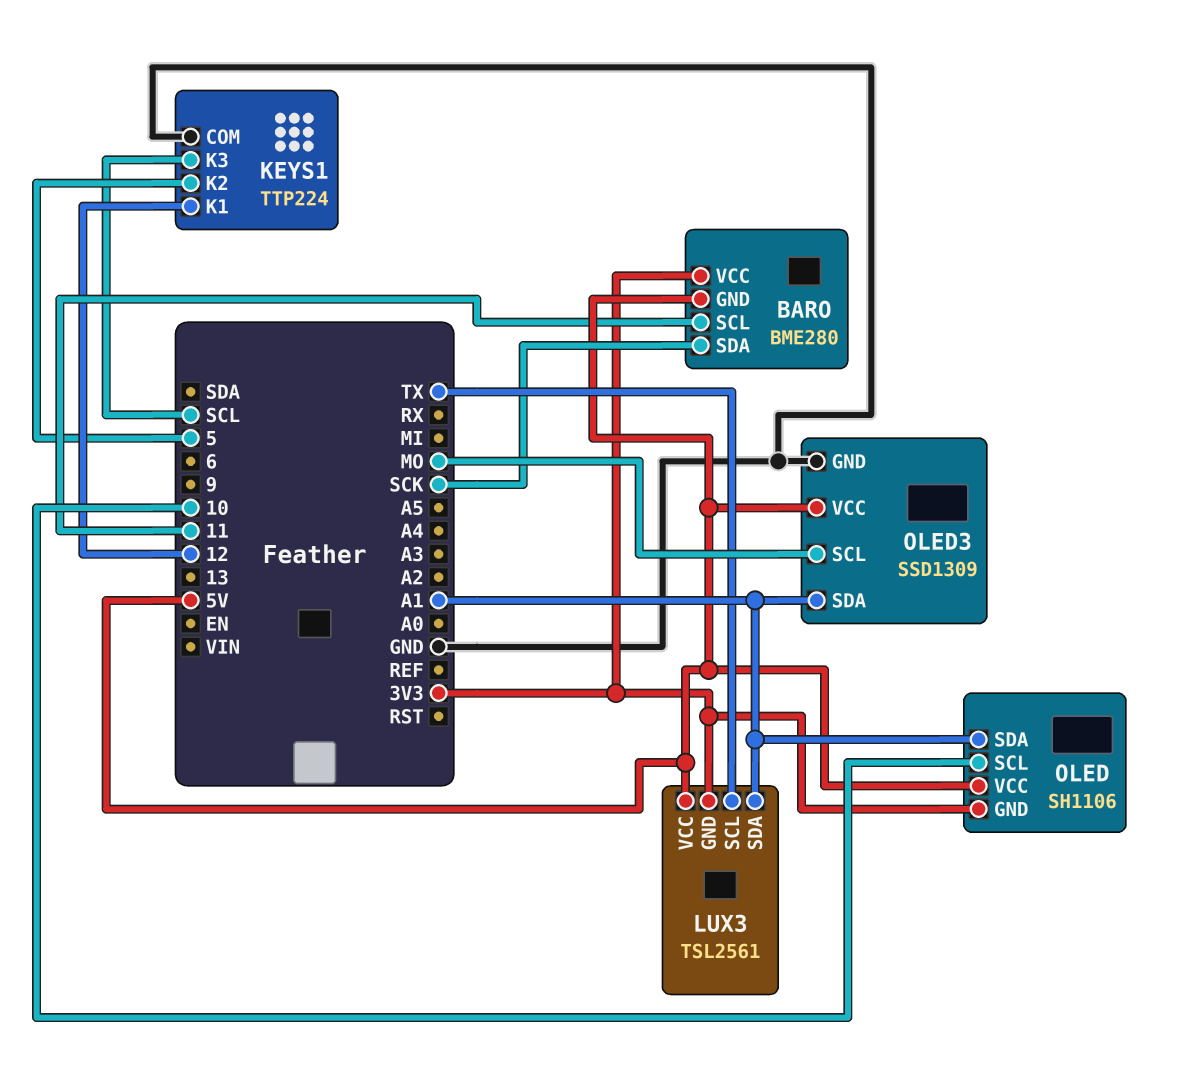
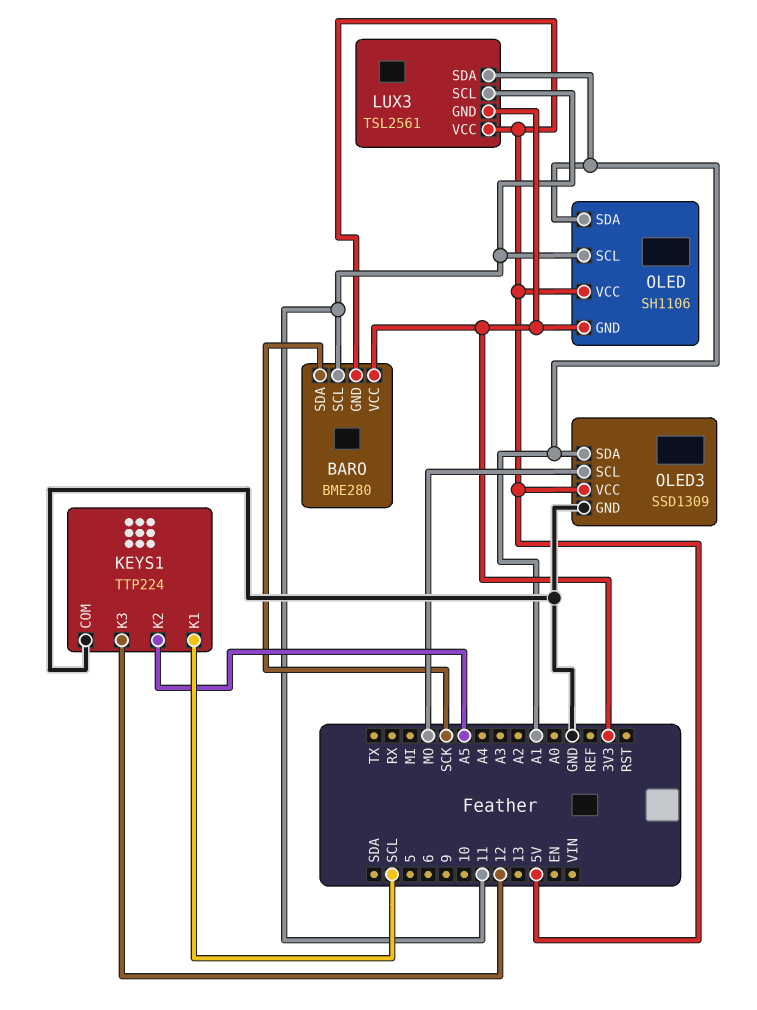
KEYS1 pin K1: 12 -> SCL
KEYS1 pin K2: 5 -> A5
KEYS1 pin K3: SCL -> 12
LUX3 pin SCL: TX -> 11
OLED pin SCL: 10 -> 11

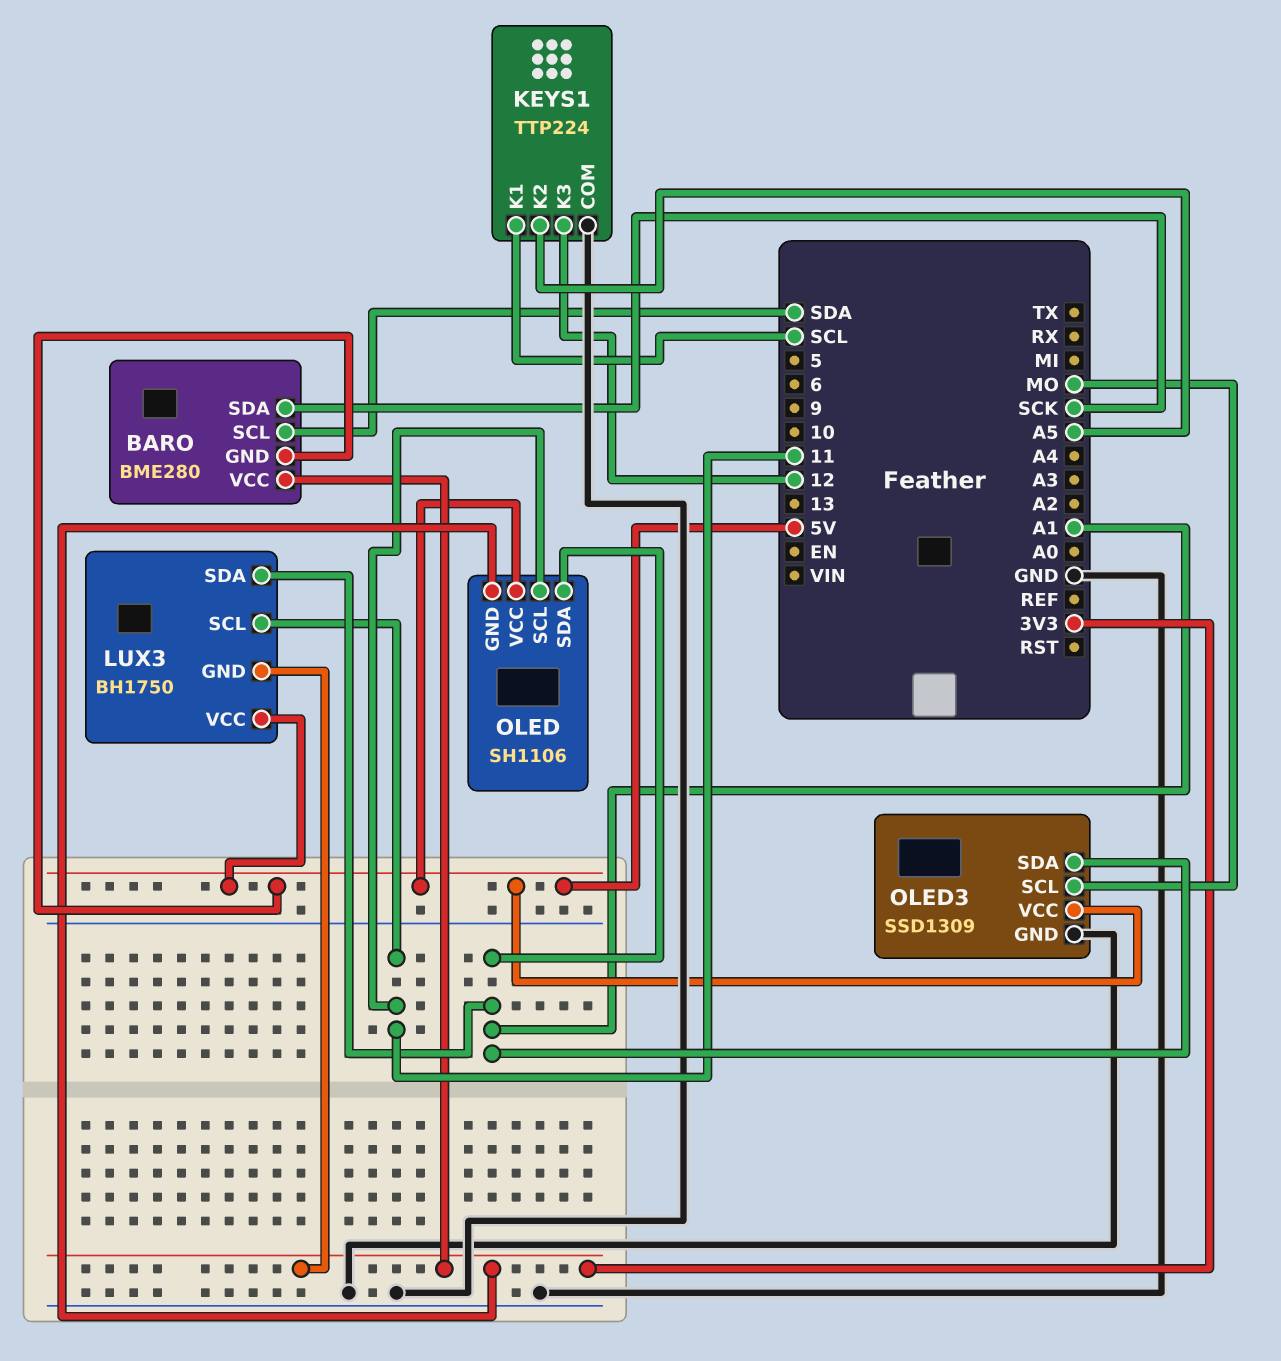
BARO pin SCL: 11 -> SDA
LUX3: TSL2561 -> BH1750

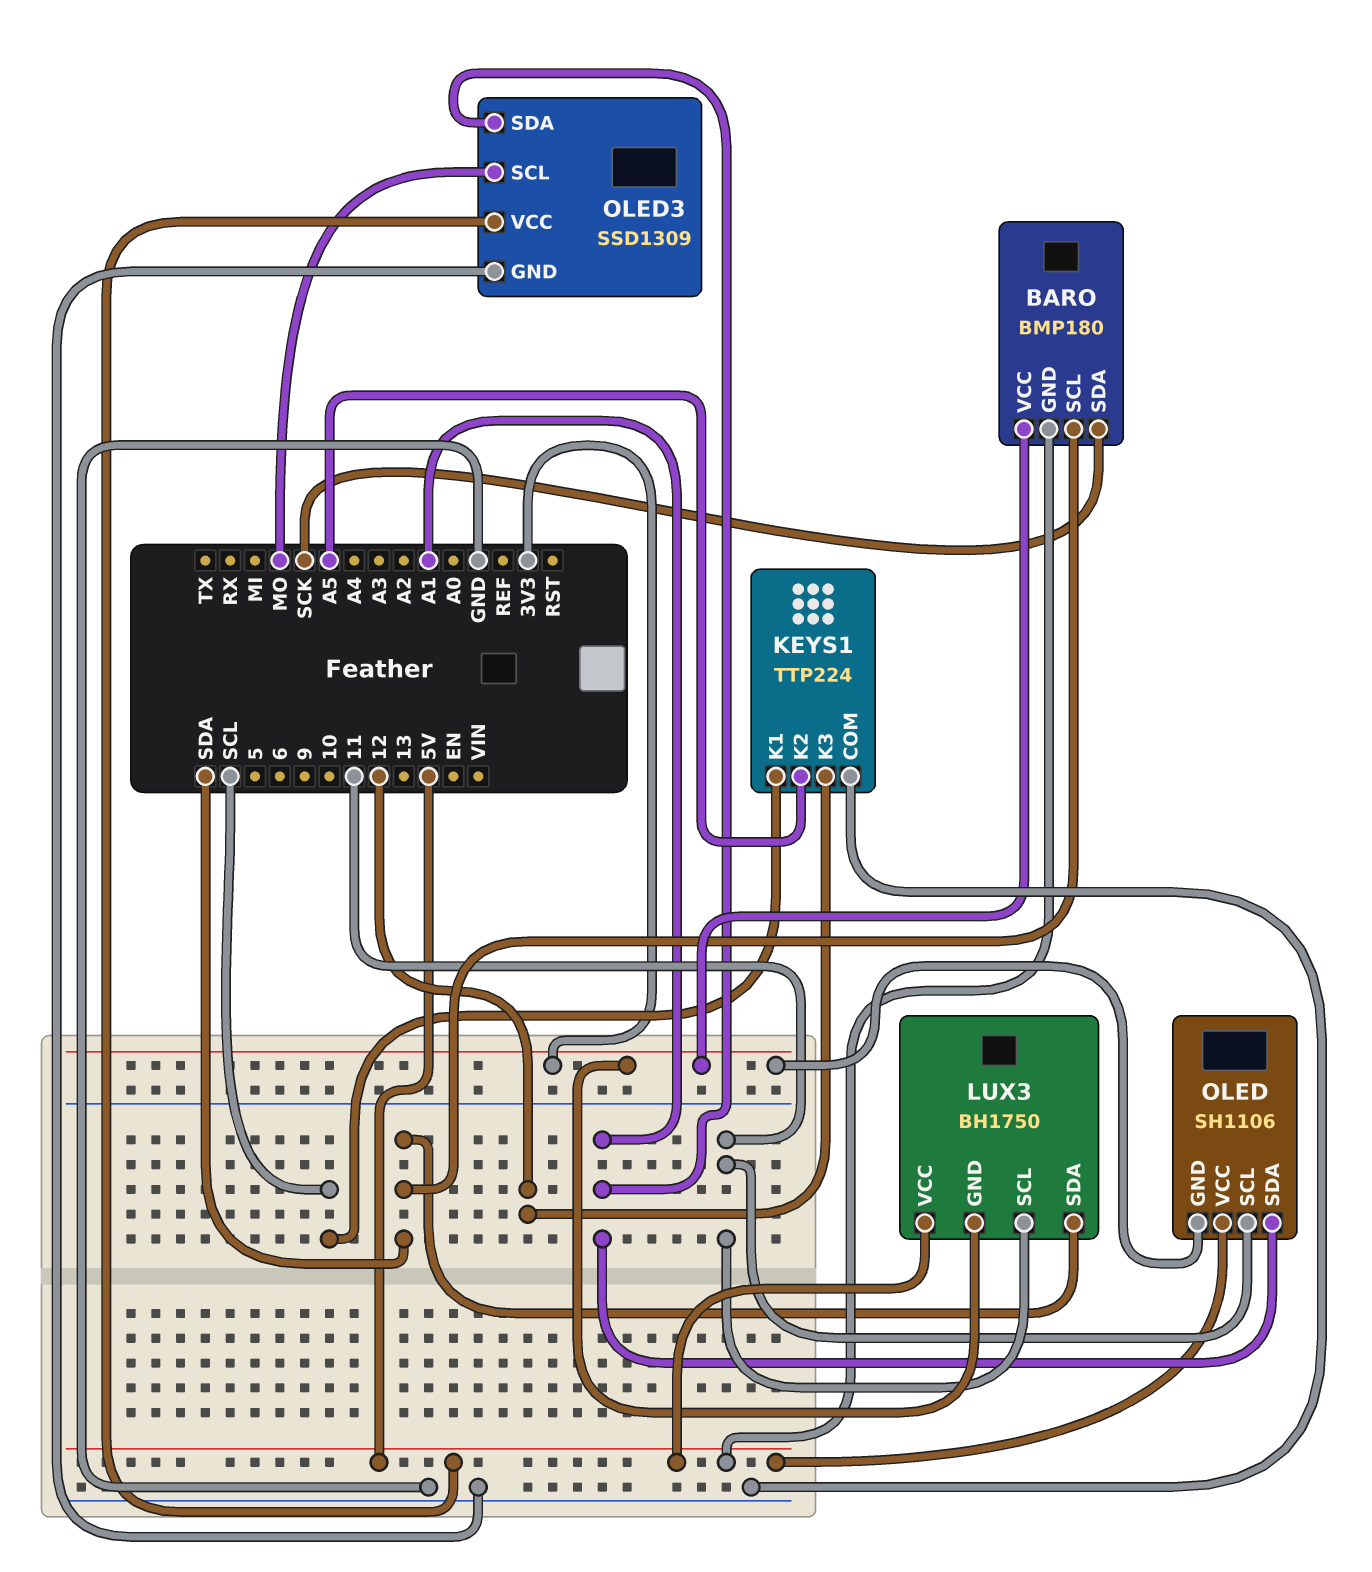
BARO: BME280 -> BMP180
LUX3 pin SDA: A1 -> SDA

